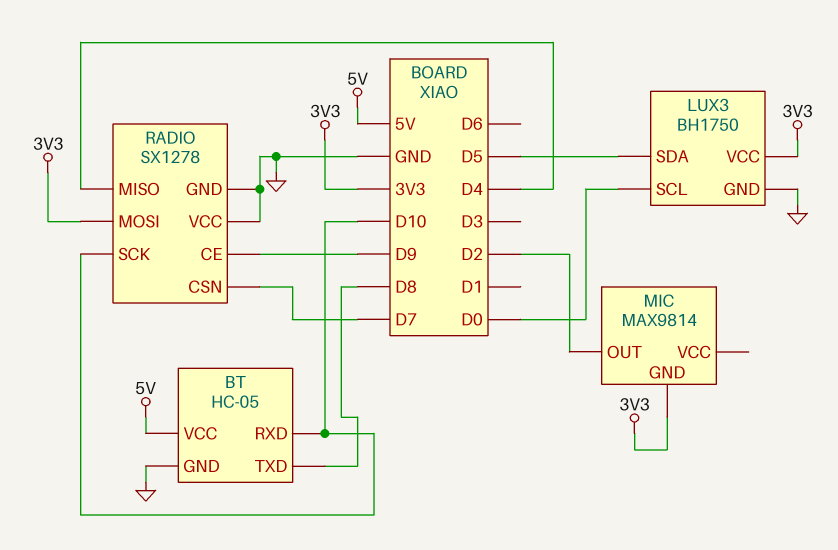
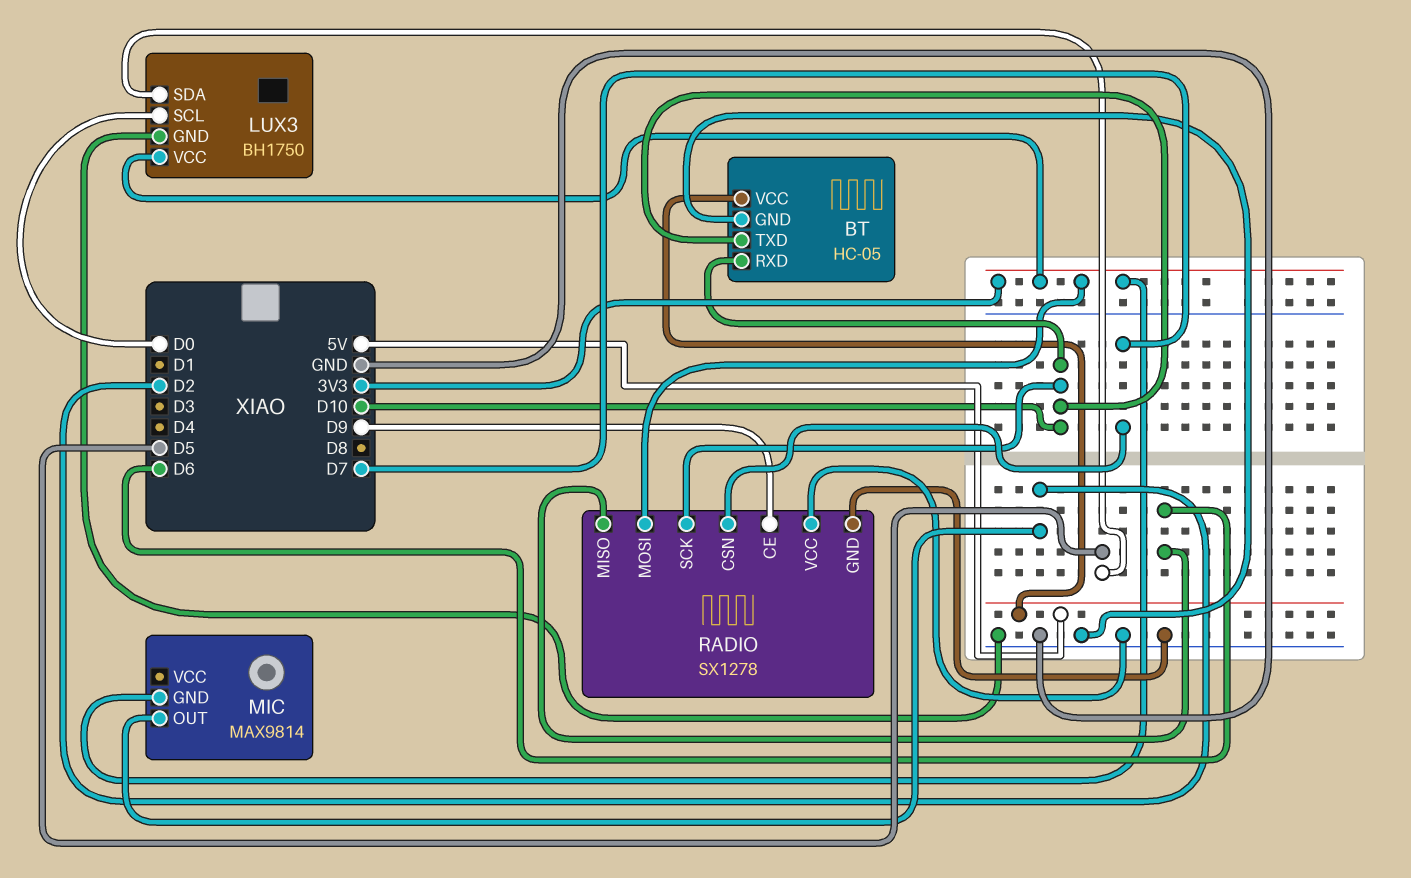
BT pin TXD: D8 -> D10
RADIO pin MISO: D4 -> D6

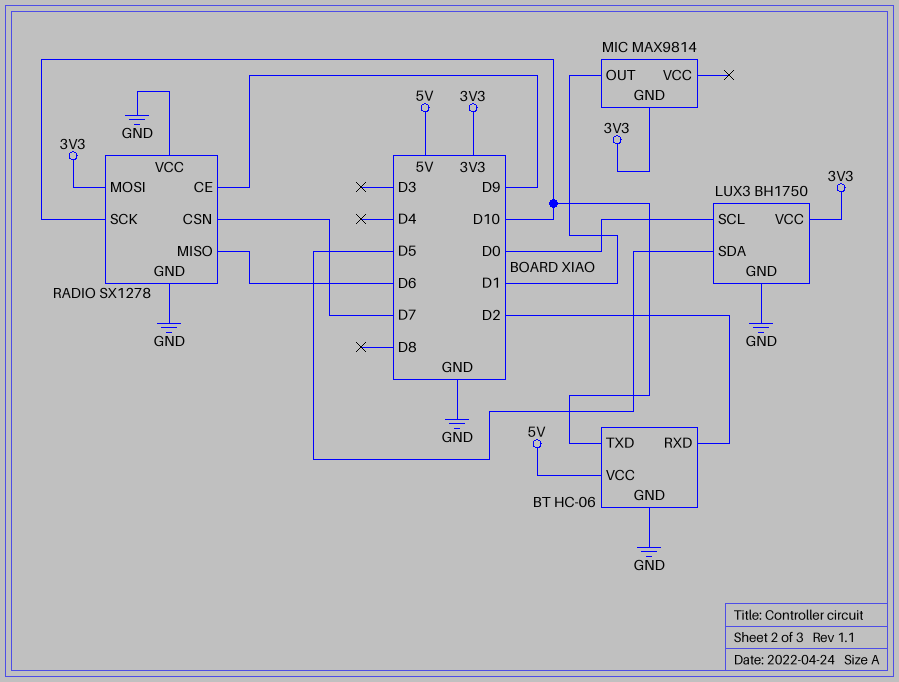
BT: HC-05 -> HC-06
BT pin RXD: D10 -> D2
MIC pin OUT: D2 -> D1

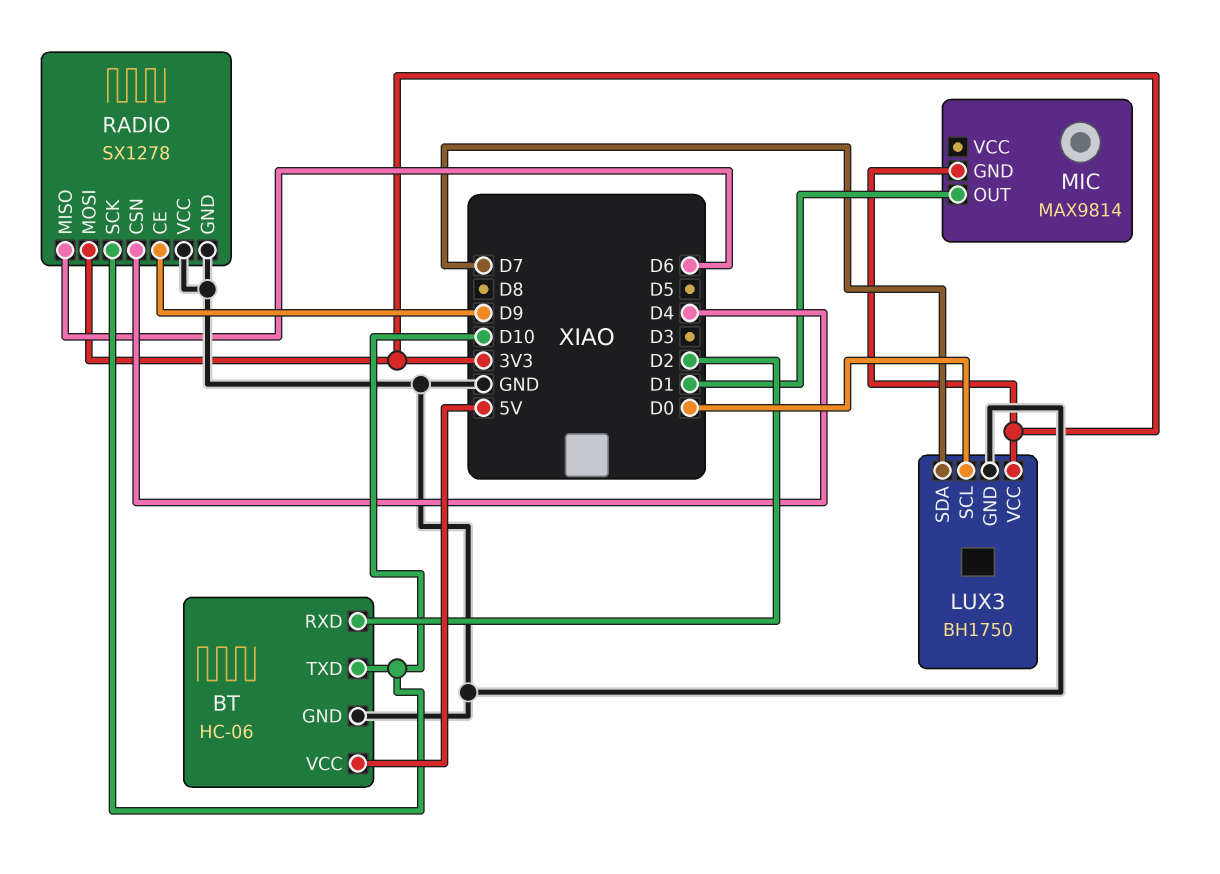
LUX3 pin SDA: D5 -> D7
RADIO pin CSN: D7 -> D4

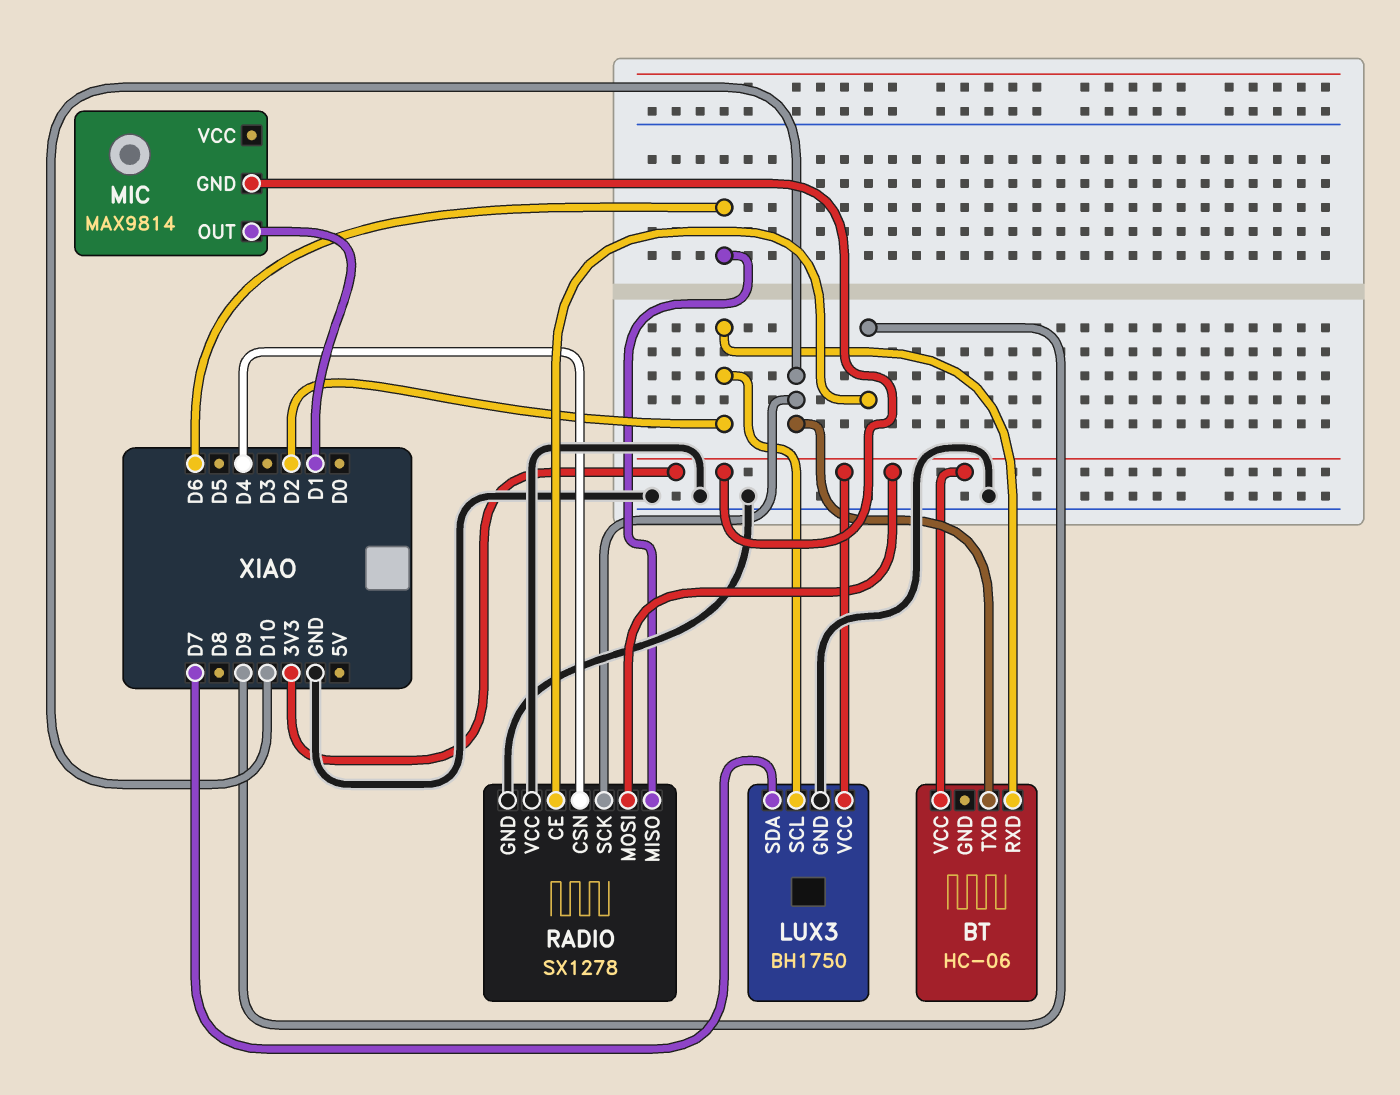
BT pin GND: GND -> none
BT pin VCC: 5V -> 3V3
LUX3 pin SCL: D0 -> D2

